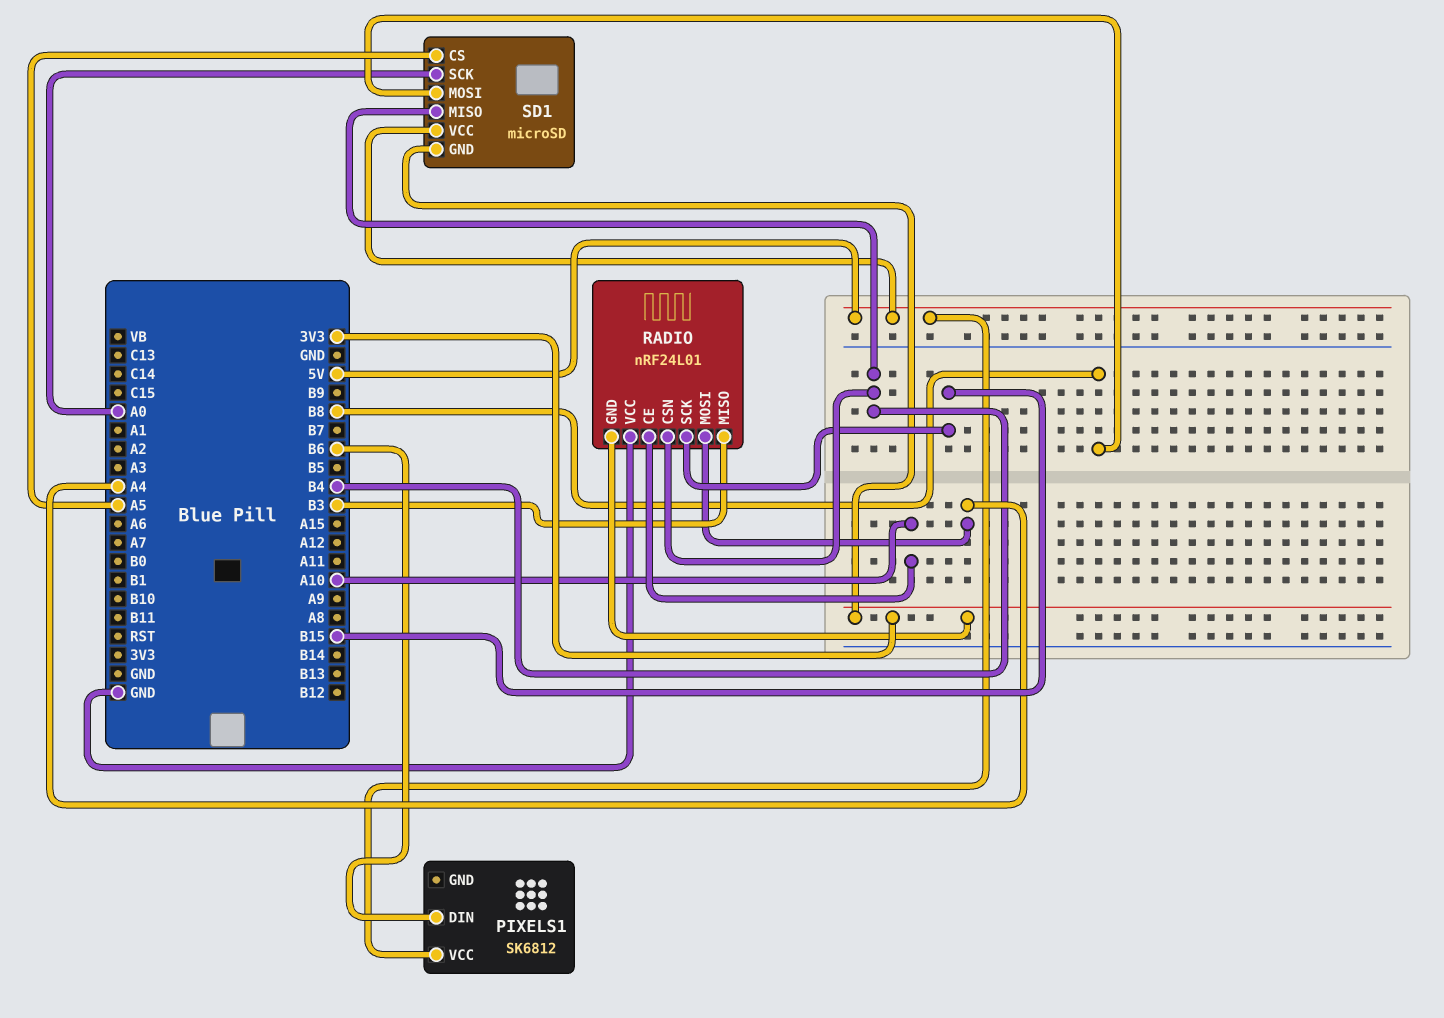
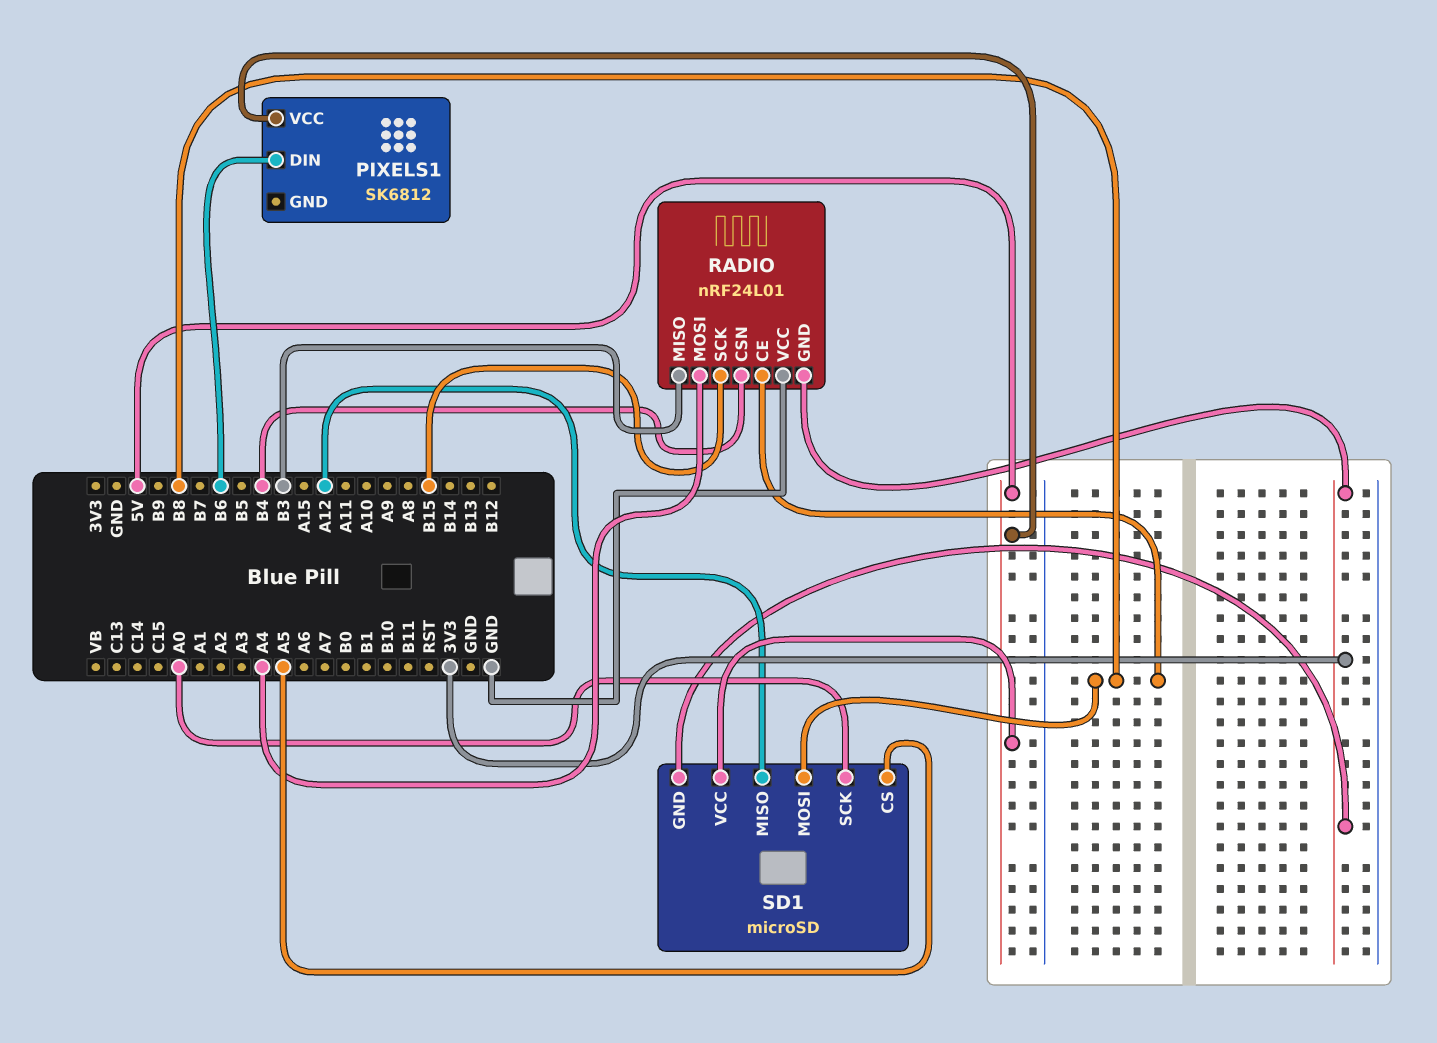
RADIO pin CE: A10 -> B8
SD1 pin MISO: B4 -> A12

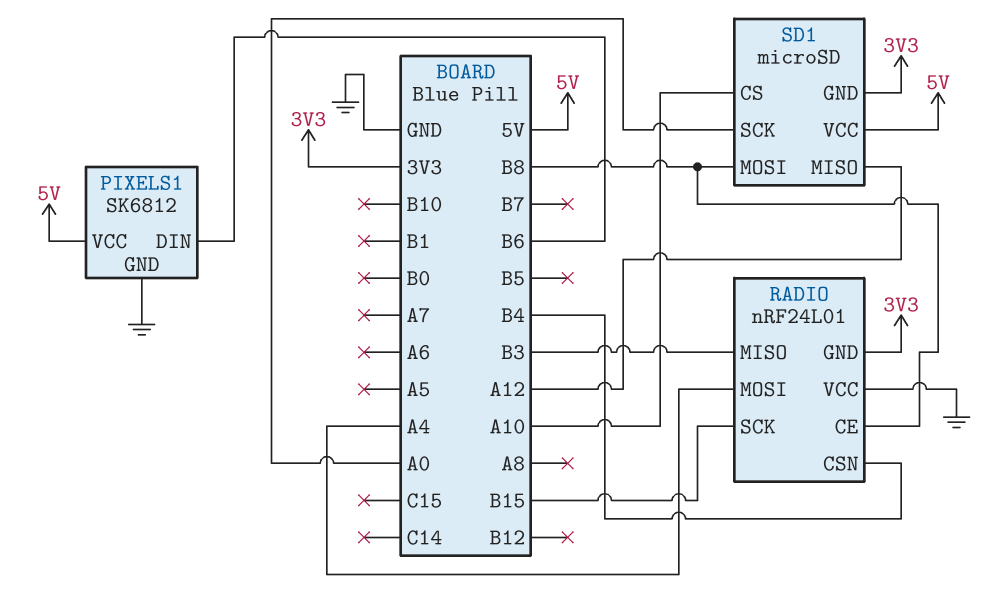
PIXELS1 pin GND: none -> GND
SD1 pin CS: A5 -> A10

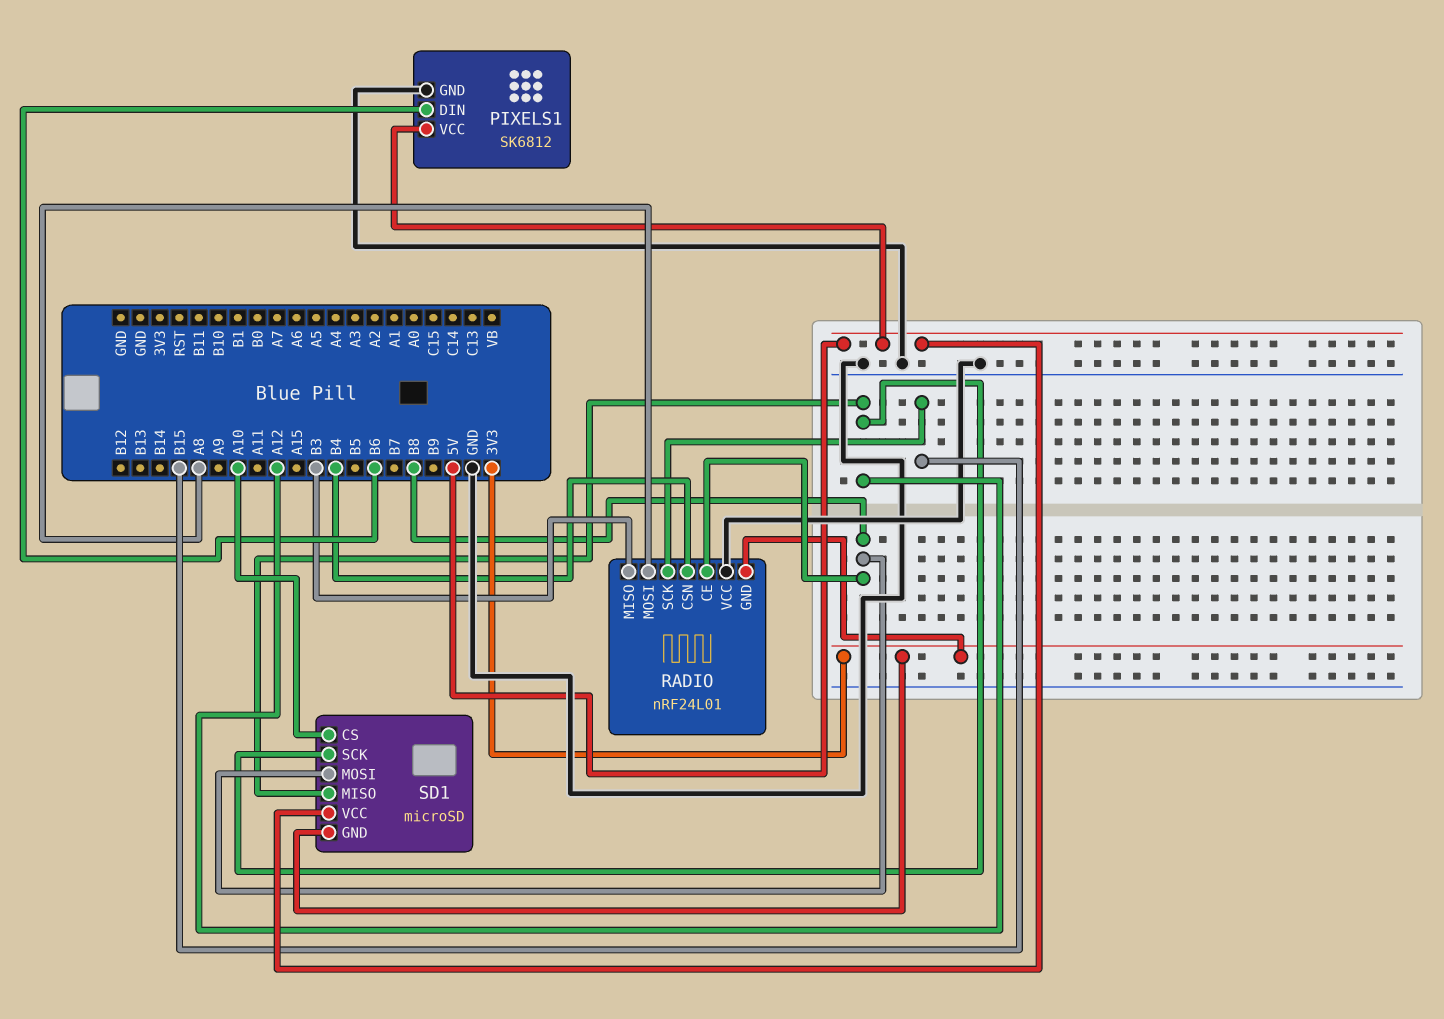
RADIO pin MOSI: A4 -> A8
SD1 pin SCK: A0 -> A12

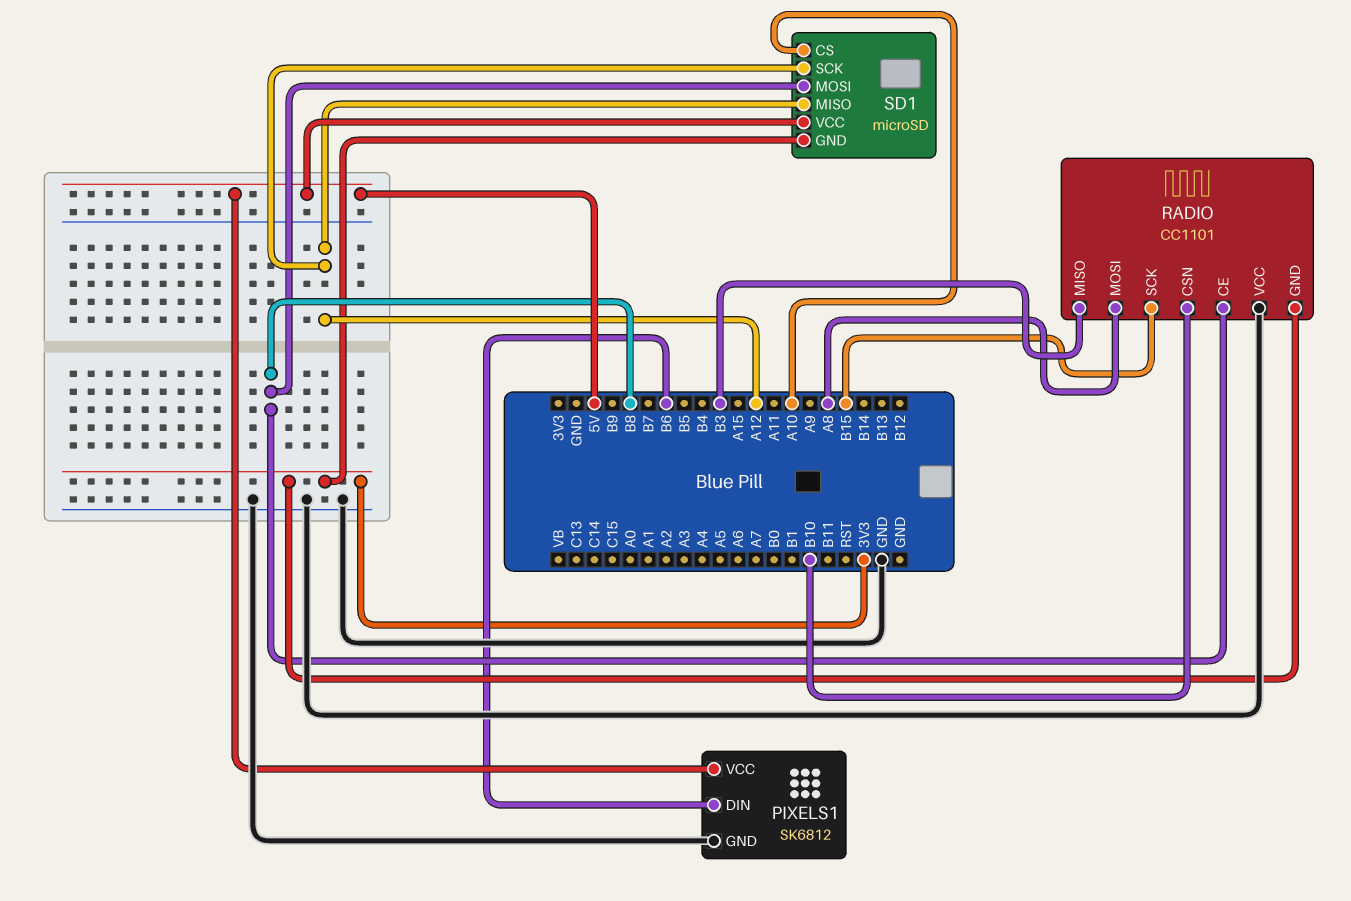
RADIO: nRF24L01 -> CC1101
RADIO pin CSN: B4 -> B10

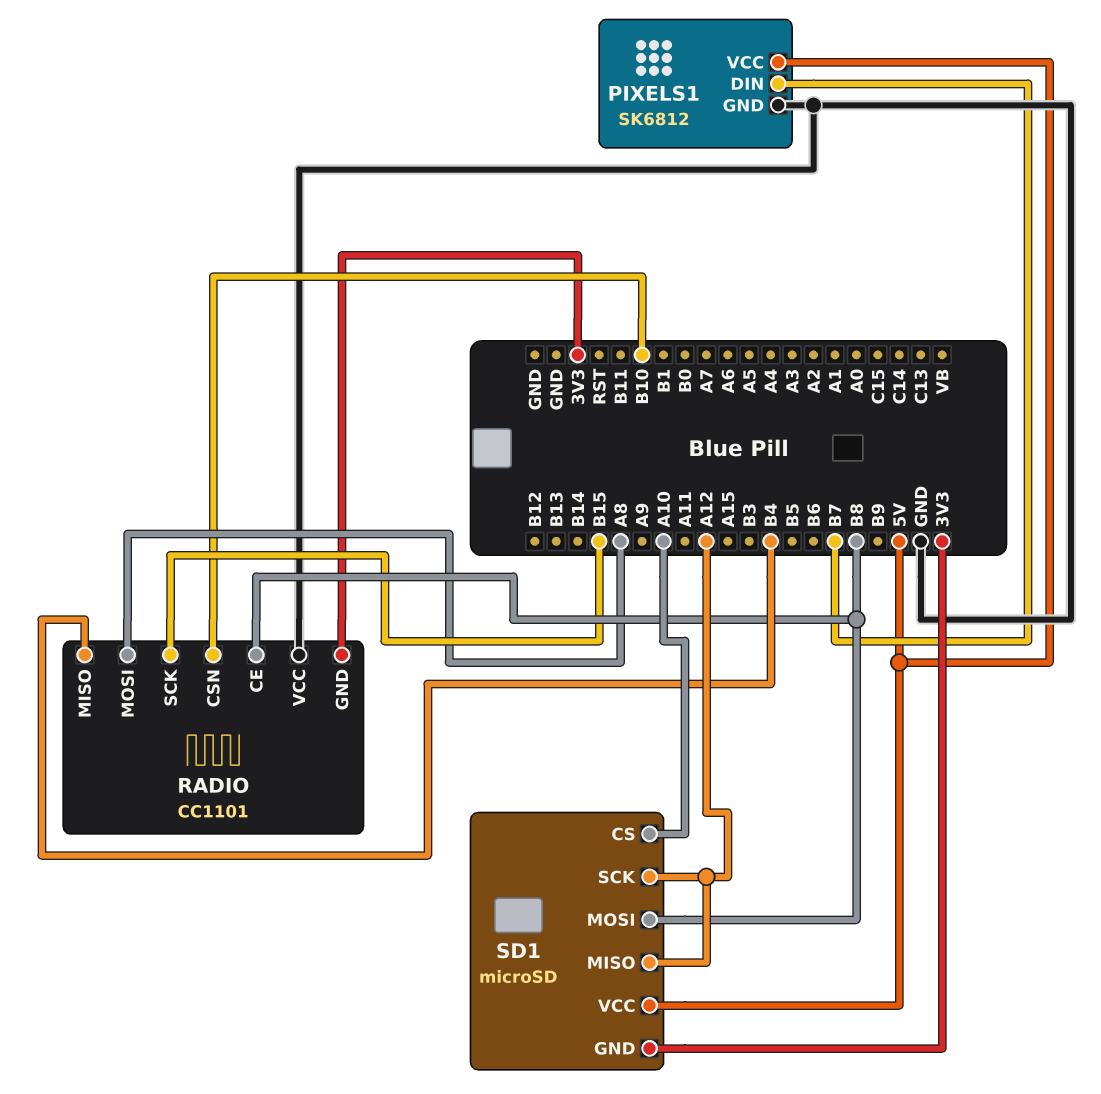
PIXELS1 pin DIN: B6 -> B7
RADIO pin MISO: B3 -> B4

